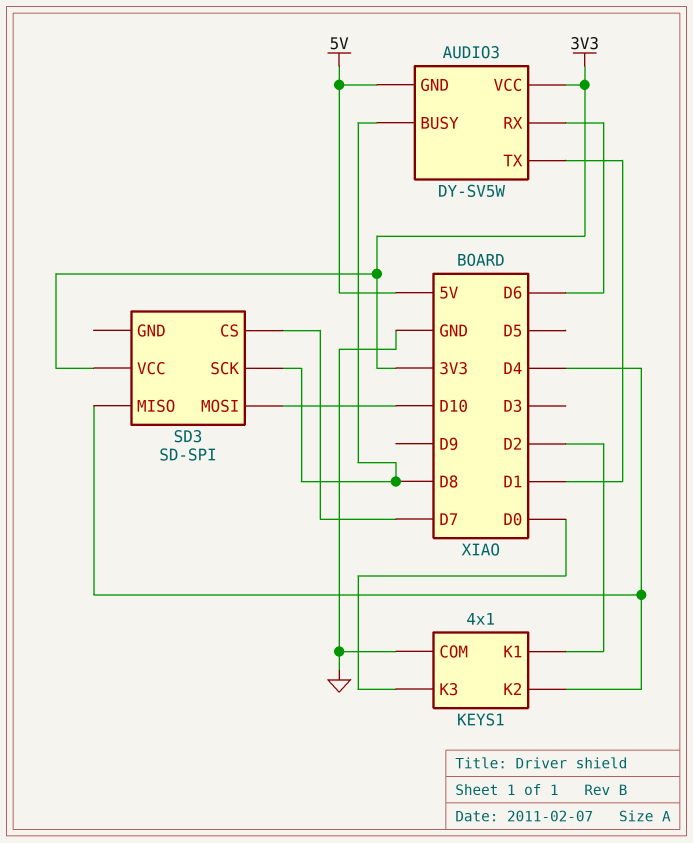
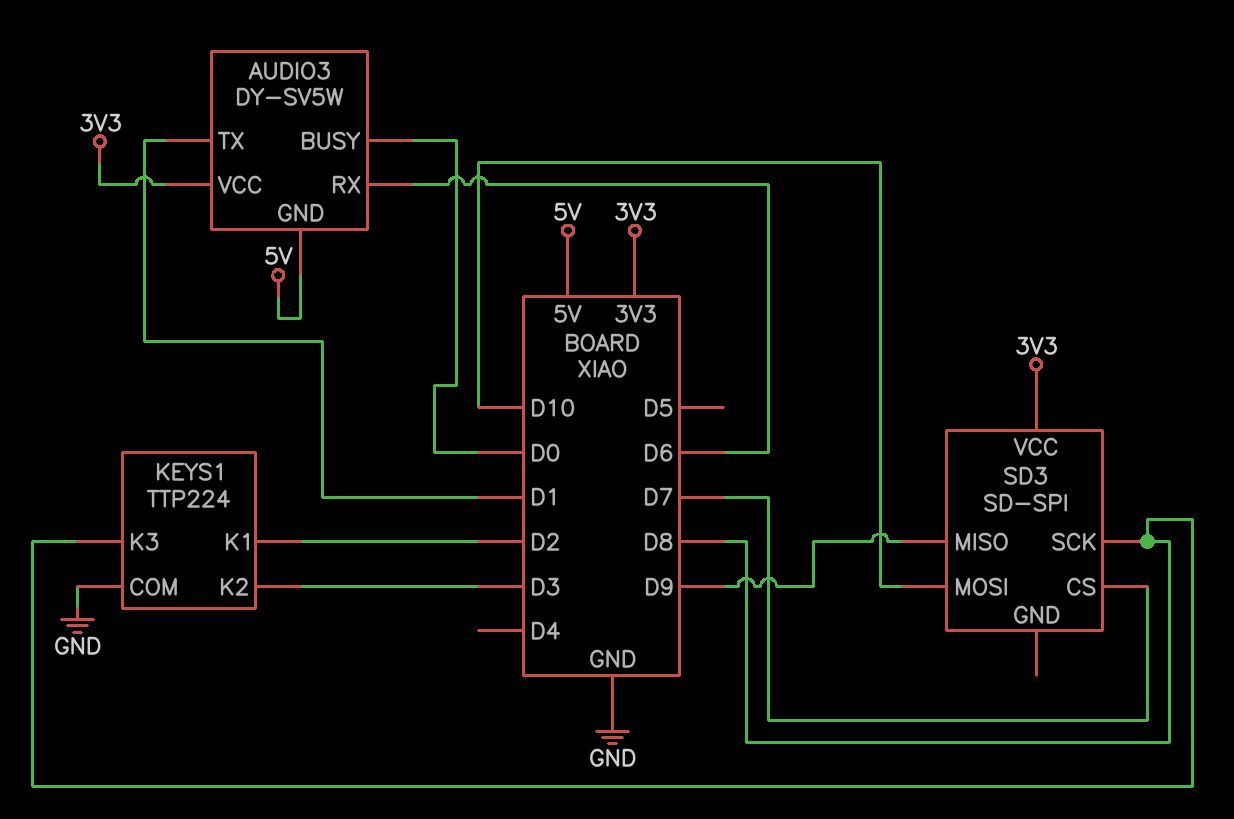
AUDIO3 pin BUSY: D8 -> D0
KEYS1: 4x1 -> TTP224
KEYS1 pin K2: D4 -> D3
KEYS1 pin K3: D0 -> D8
SD3 pin MISO: D4 -> D9

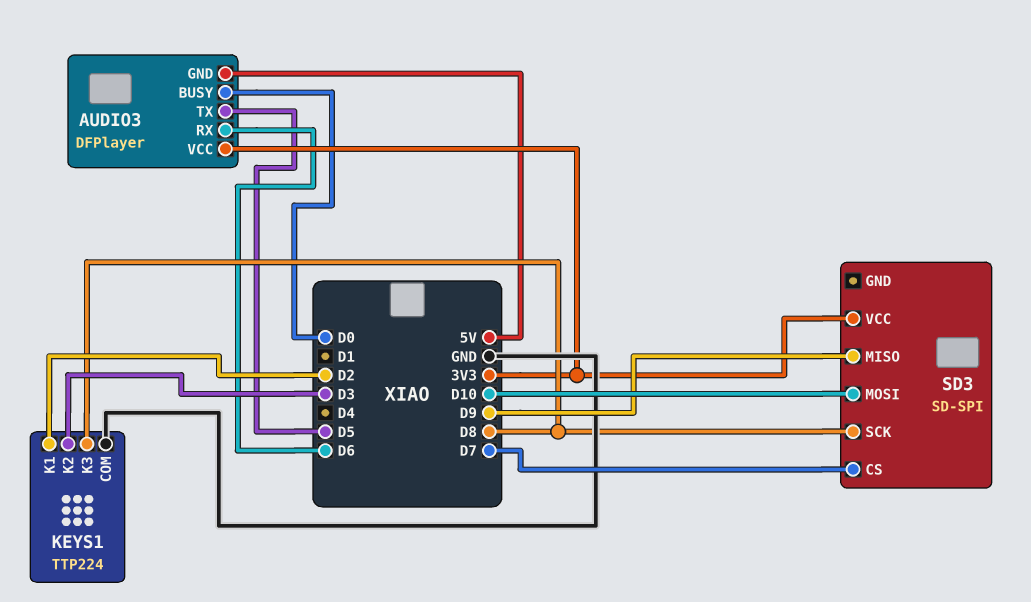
AUDIO3: DY-SV5W -> DFPlayer
AUDIO3 pin TX: D1 -> D5

